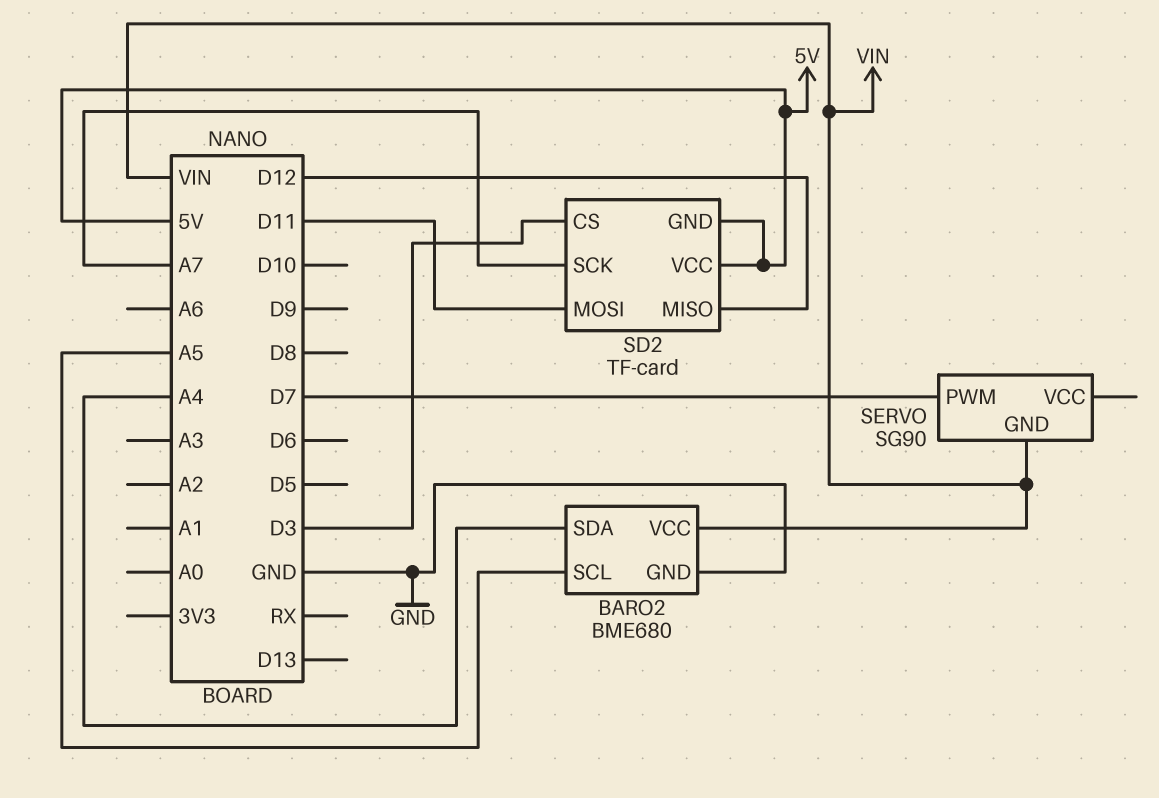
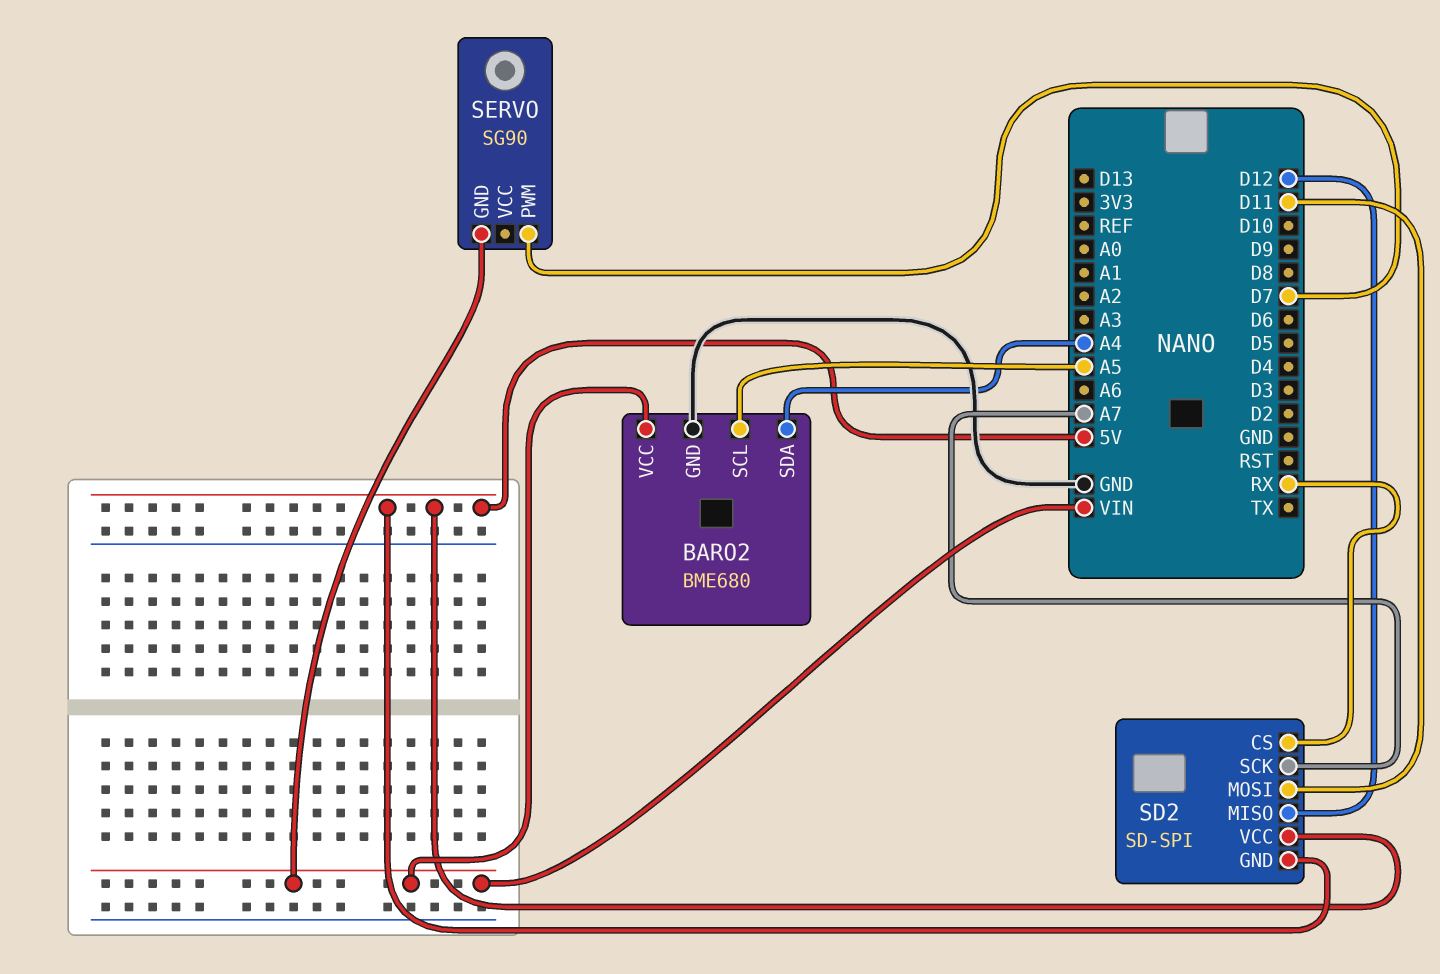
SD2: TF-card -> SD-SPI
SD2 pin CS: D3 -> RX

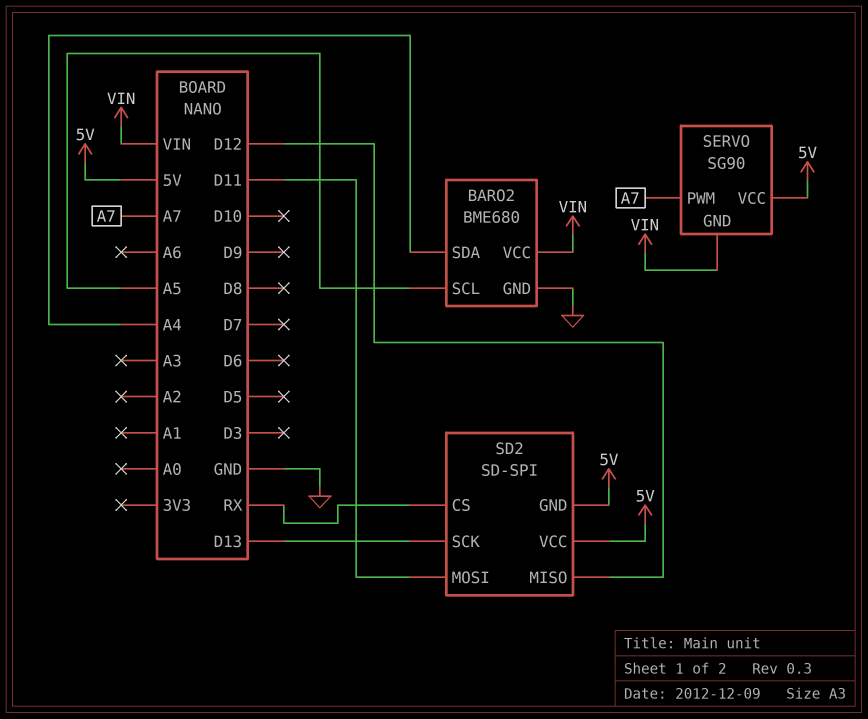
SD2 pin SCK: A7 -> D13
SERVO pin PWM: D7 -> A7
SERVO pin VCC: none -> 5V

